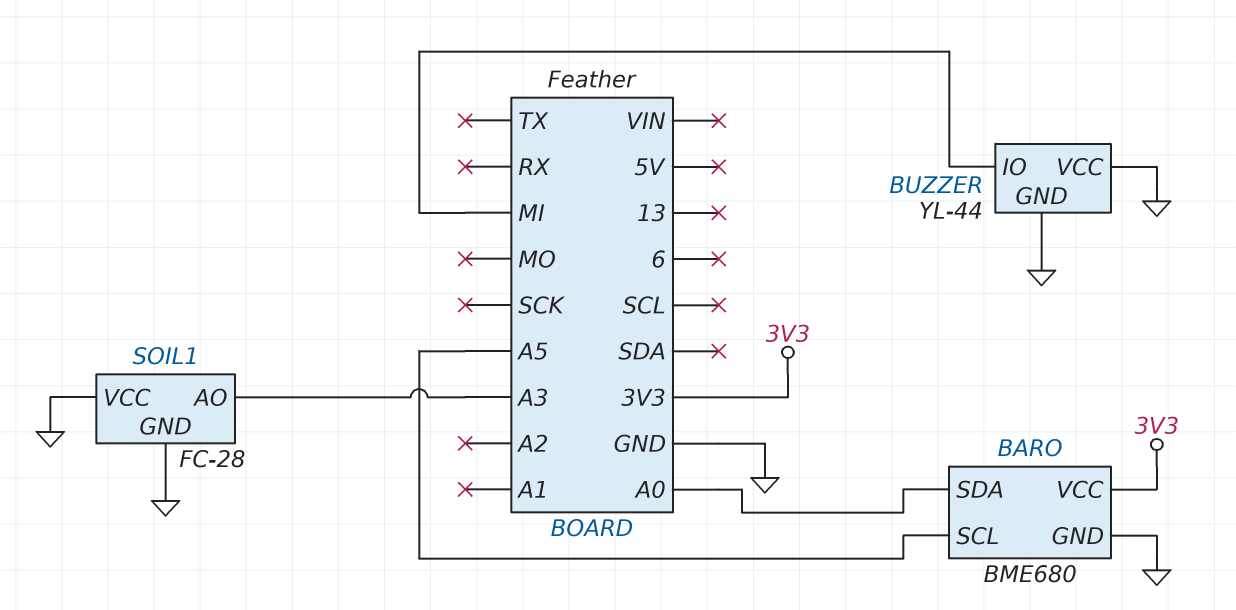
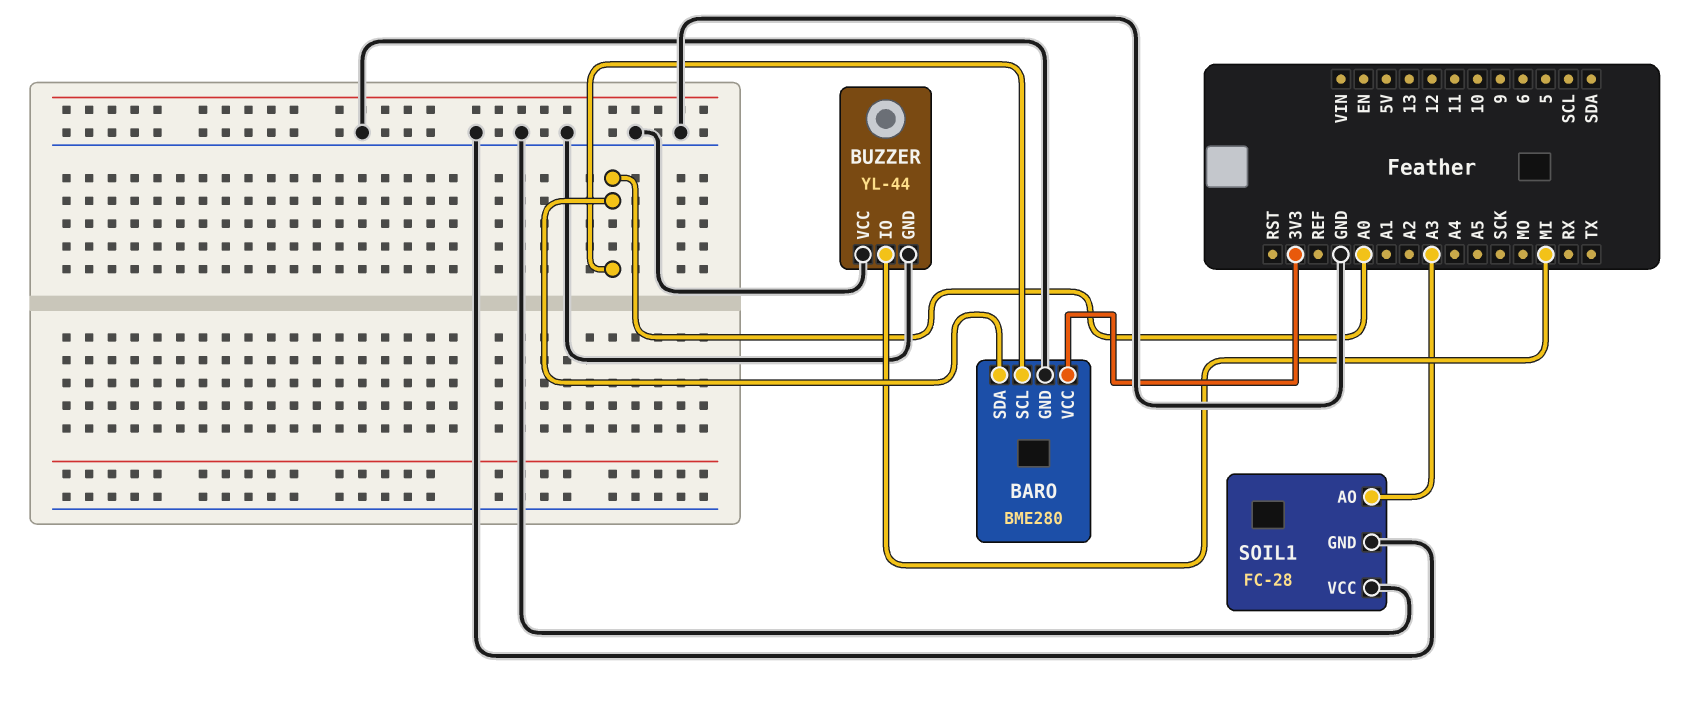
BARO: BME680 -> BME280
BARO pin SCL: A5 -> A0

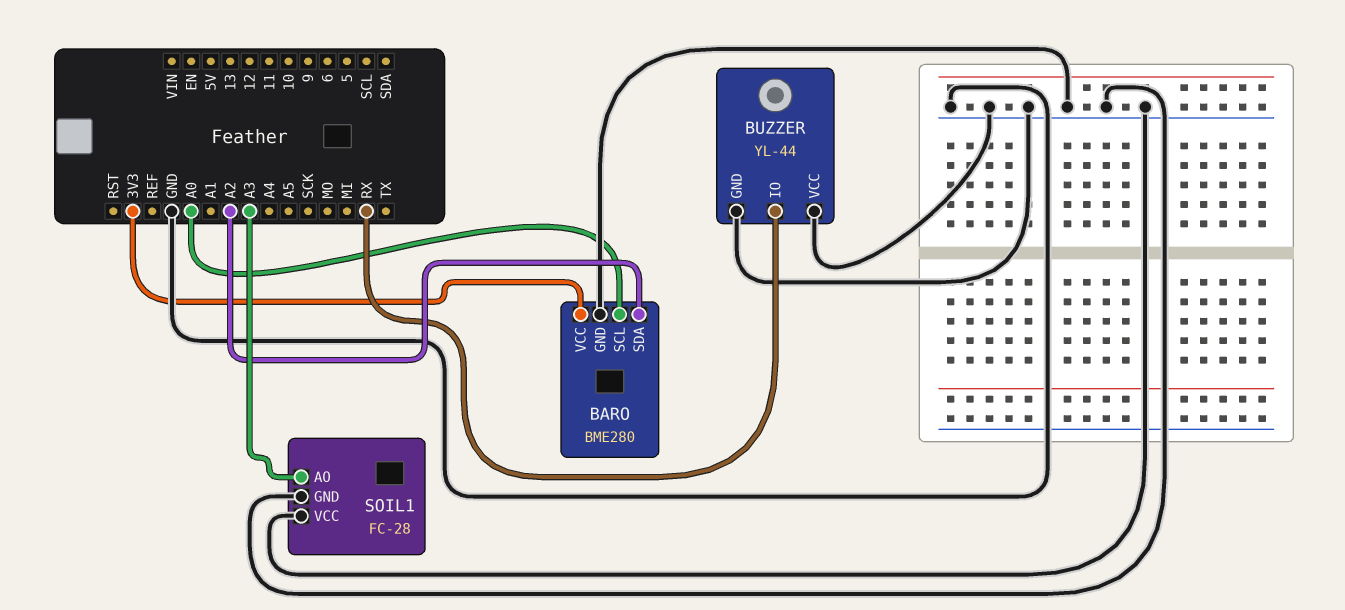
BARO pin SDA: A0 -> A2
BUZZER pin IO: MI -> RX

